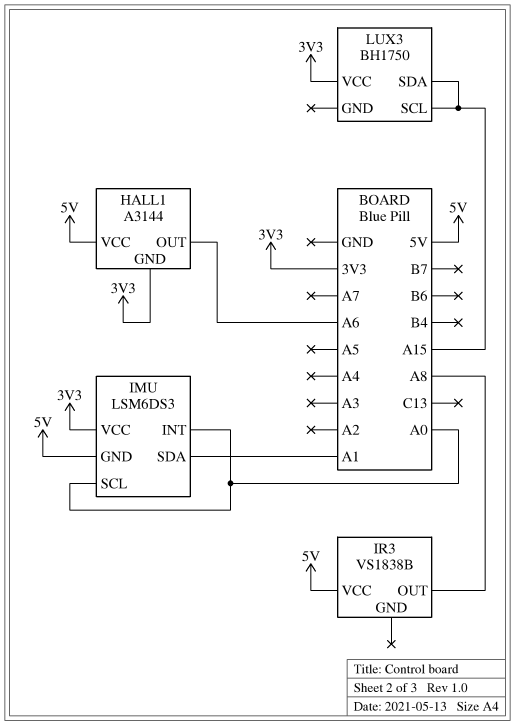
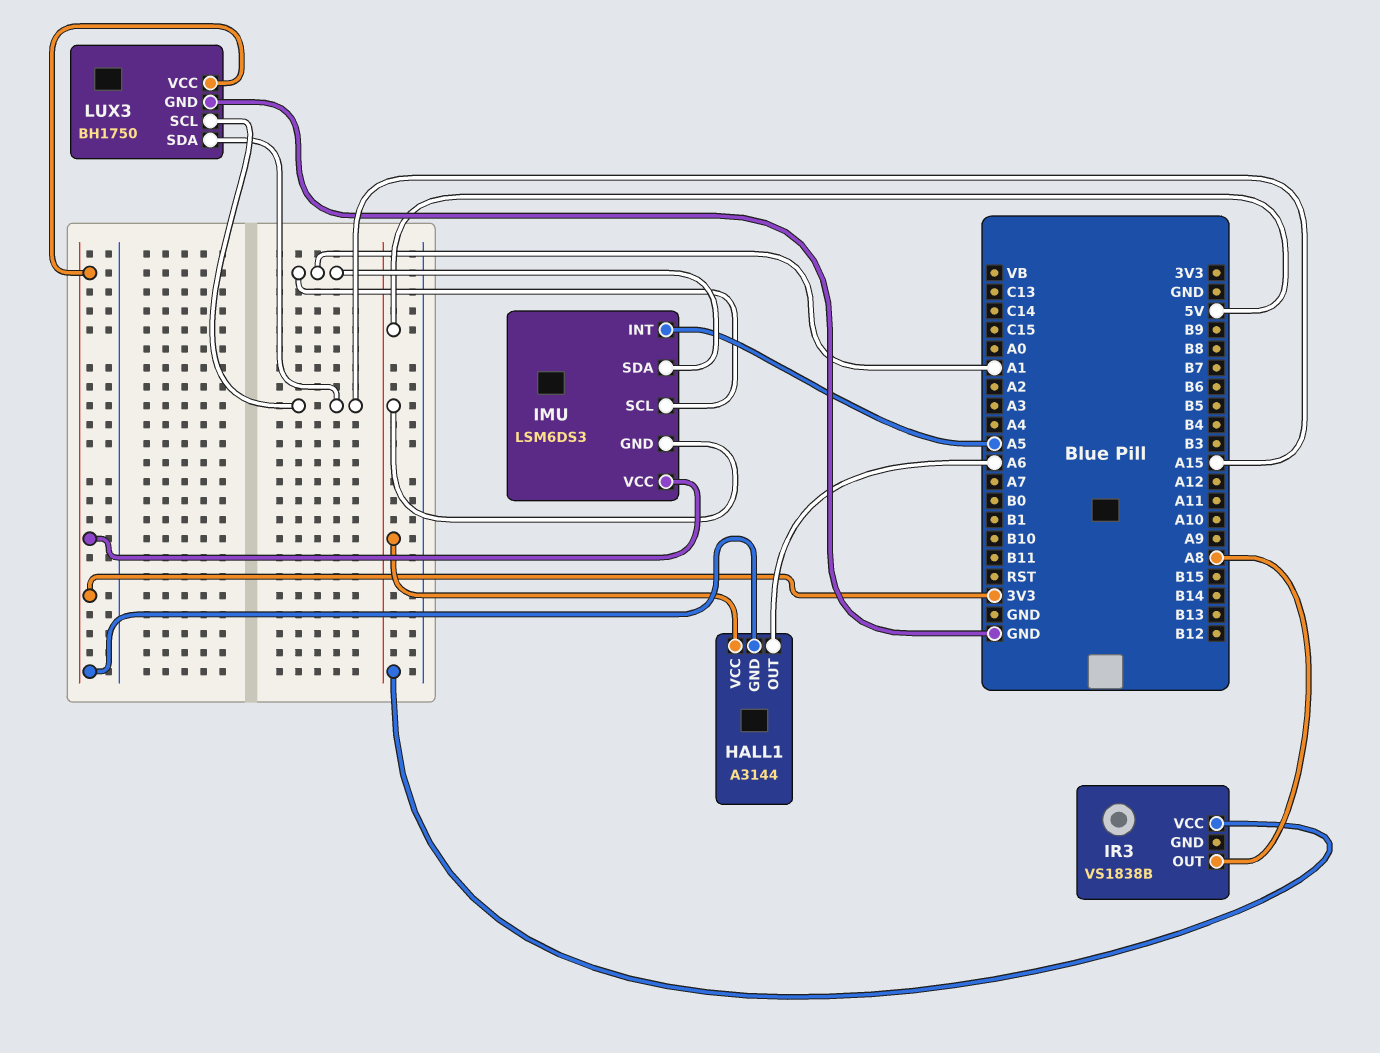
IMU pin INT: A0 -> A5
IMU pin SCL: A0 -> A1
LUX3 pin GND: none -> GND

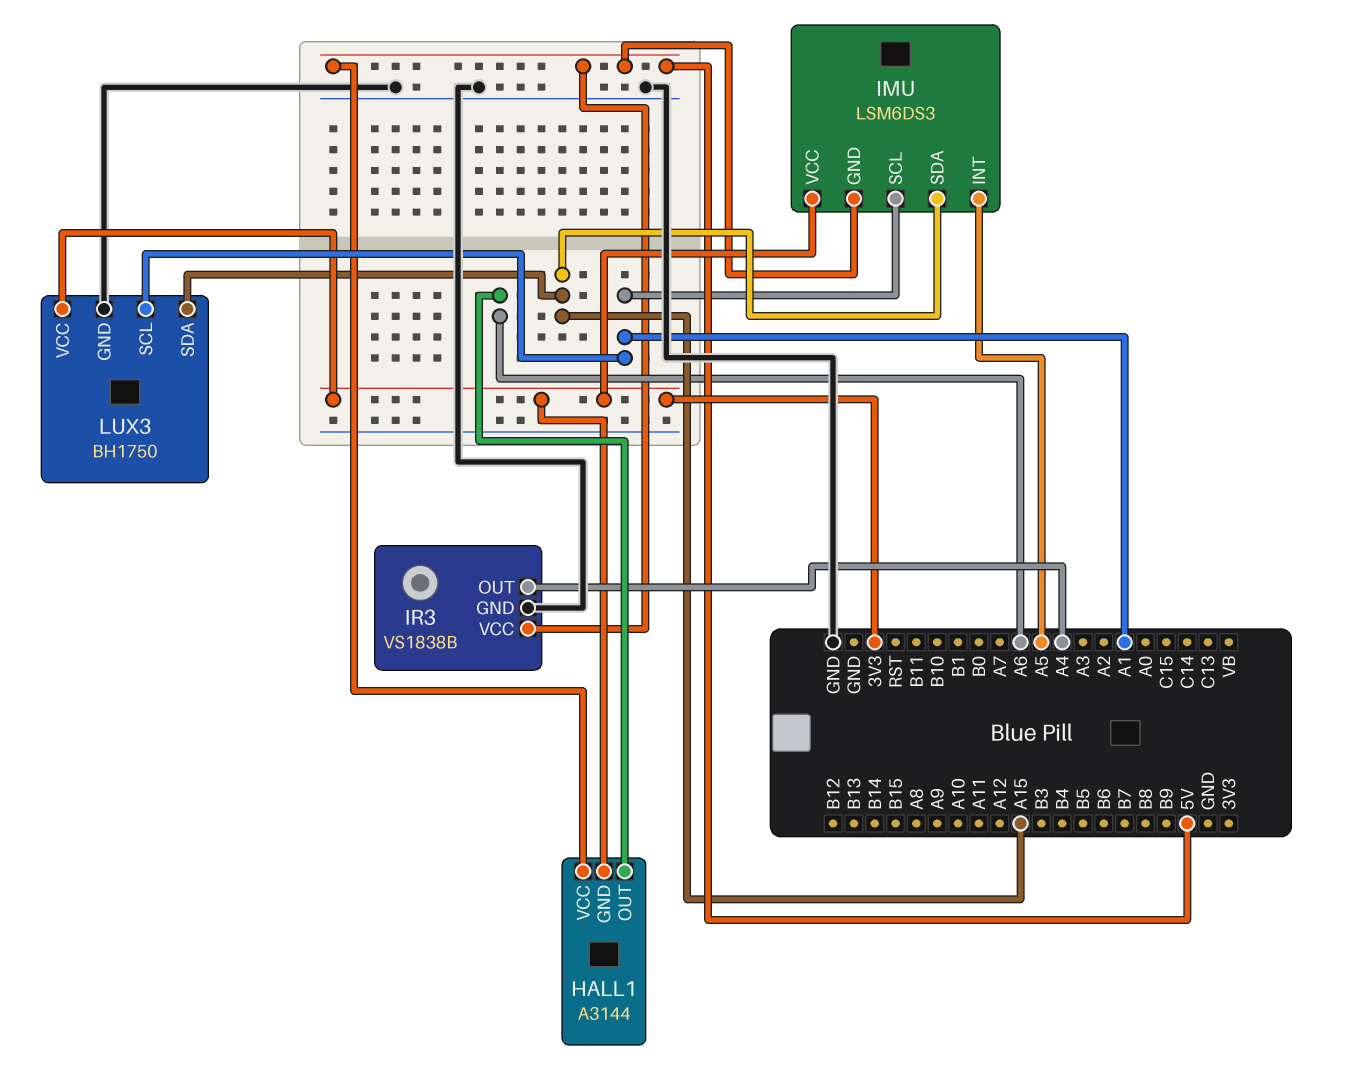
IMU pin SDA: A1 -> A15
IR3 pin GND: none -> GND
IR3 pin OUT: A8 -> A4
LUX3 pin SCL: A15 -> A1

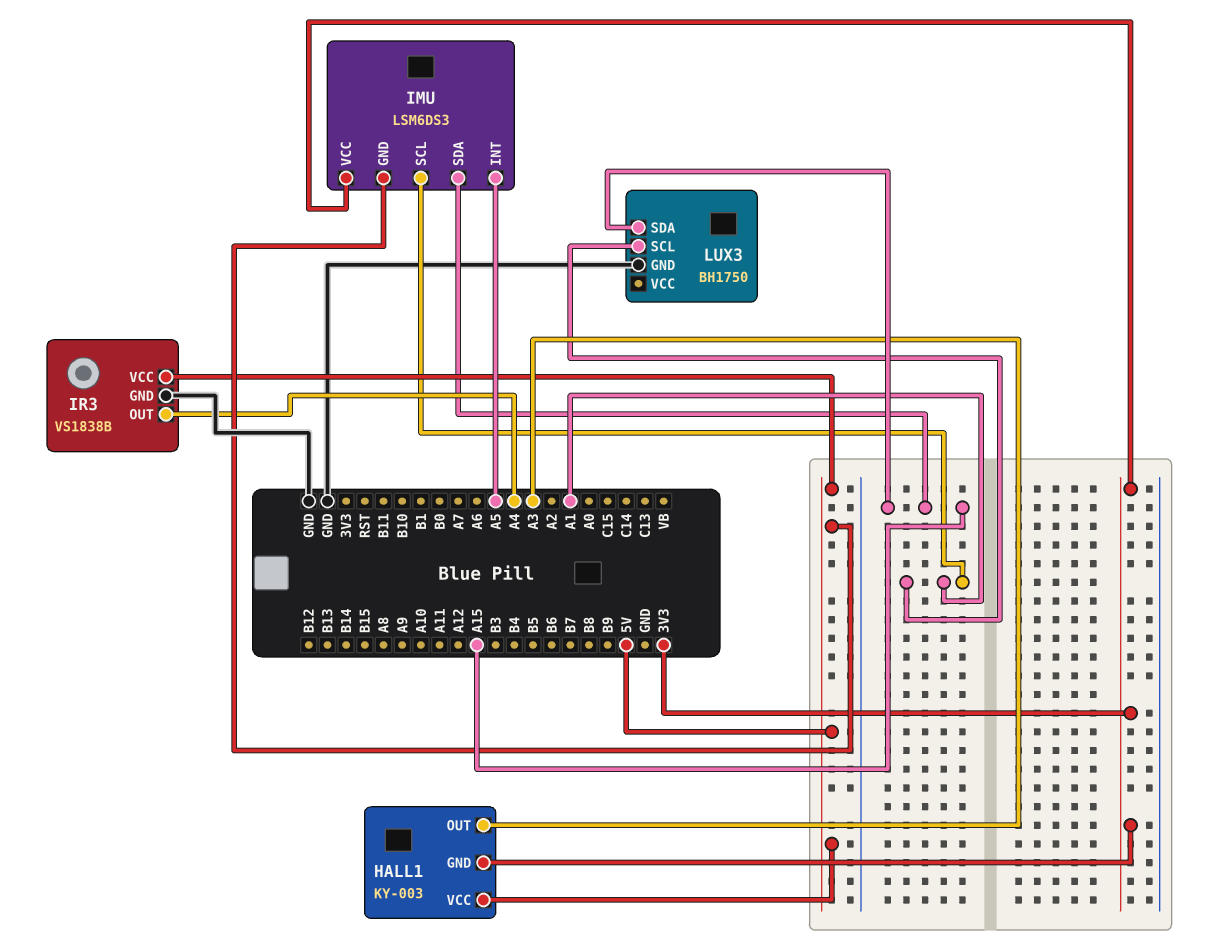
HALL1: A3144 -> KY-003
HALL1 pin OUT: A6 -> A3
LUX3 pin VCC: 3V3 -> none

